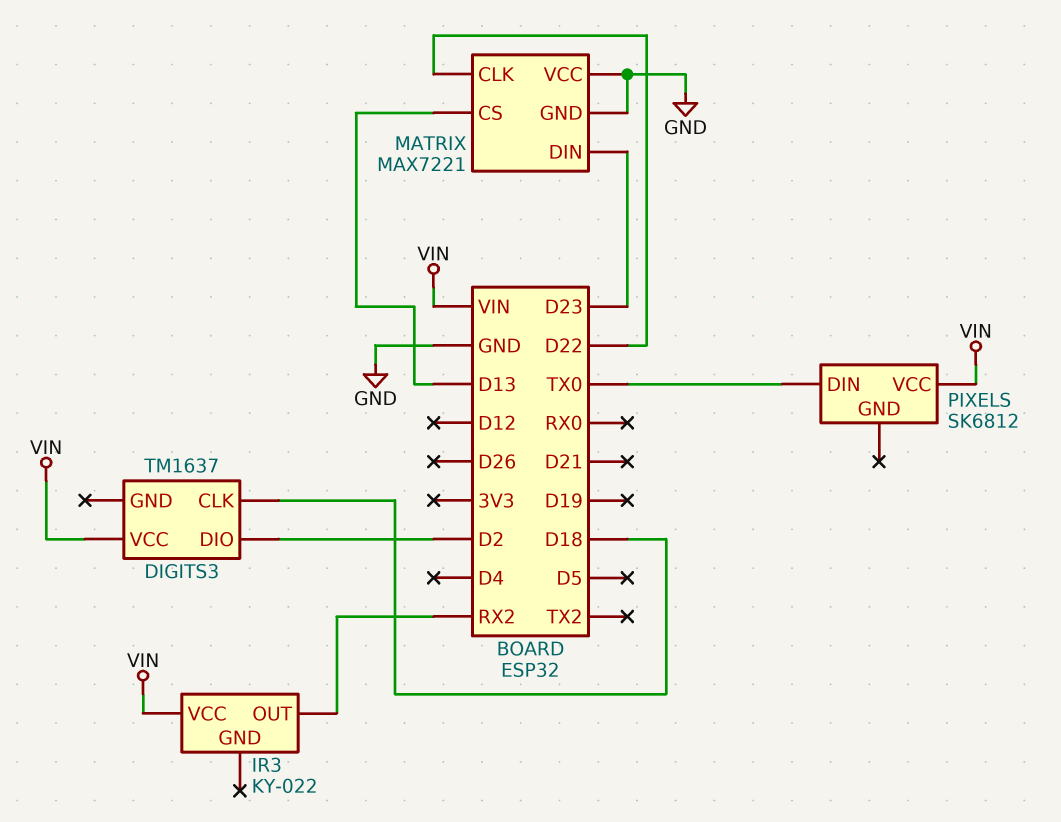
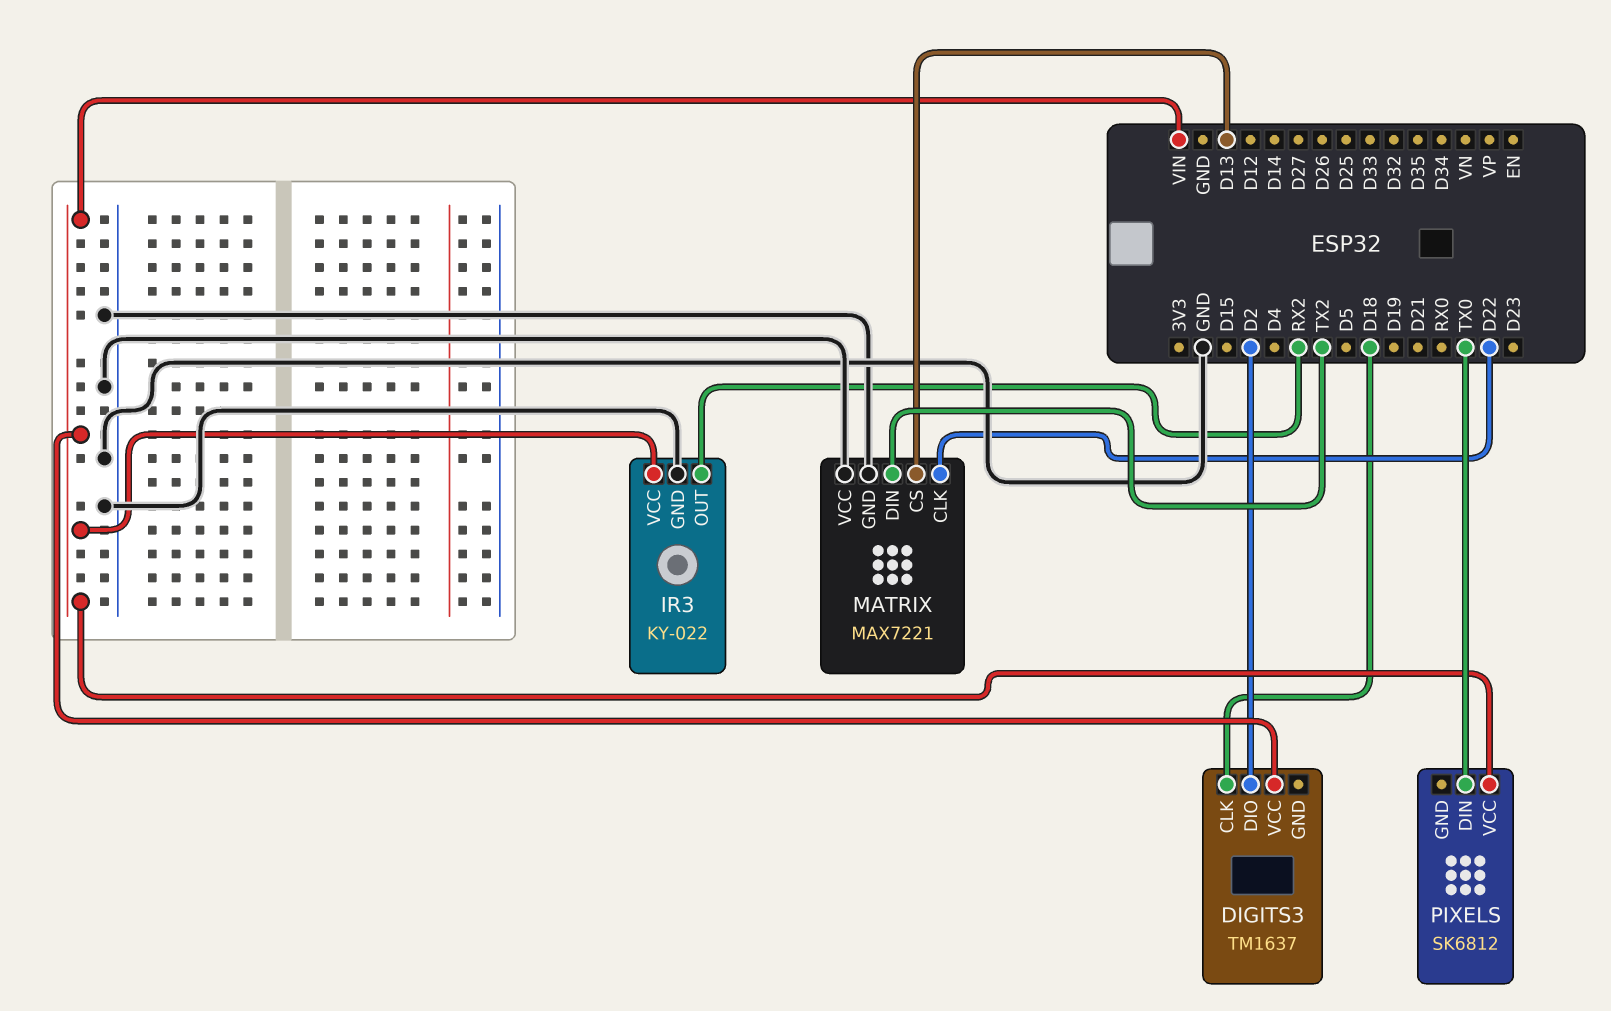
IR3 pin GND: none -> GND
MATRIX pin DIN: D23 -> TX2

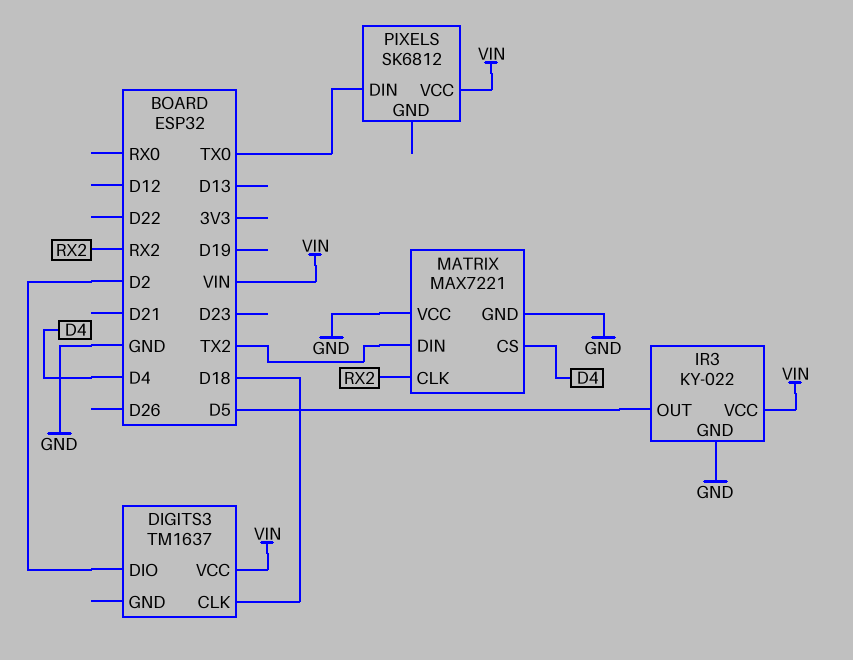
IR3 pin OUT: RX2 -> D5
MATRIX pin CLK: D22 -> RX2
MATRIX pin CS: D13 -> D4

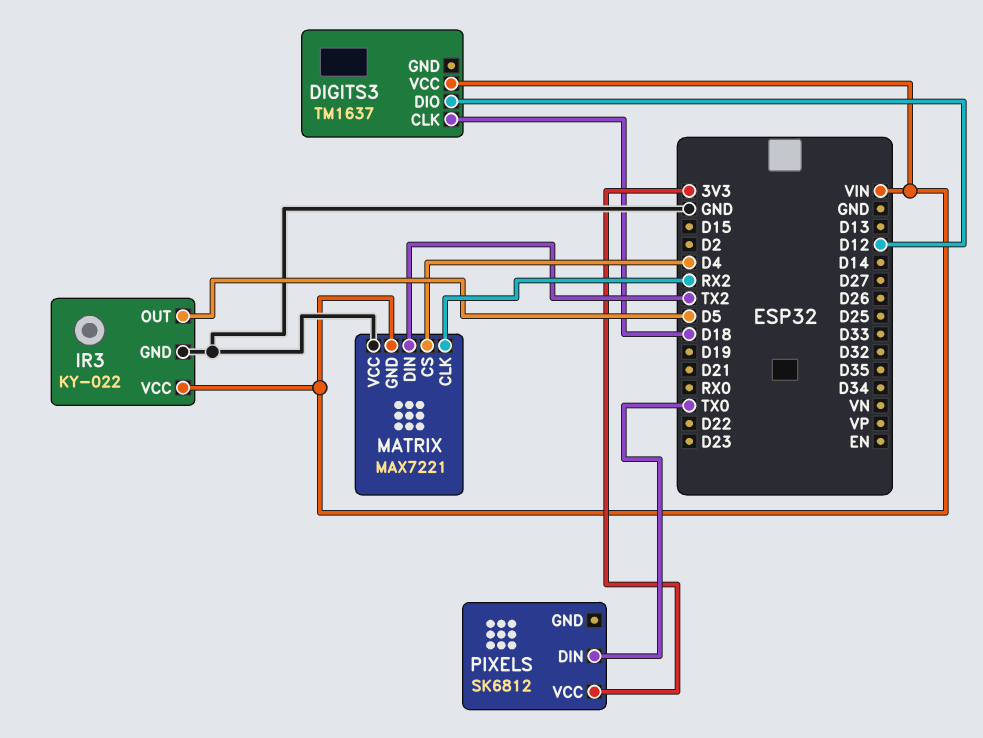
DIGITS3 pin DIO: D2 -> D12
MATRIX pin GND: GND -> VIN
PIXELS pin VCC: VIN -> 3V3

